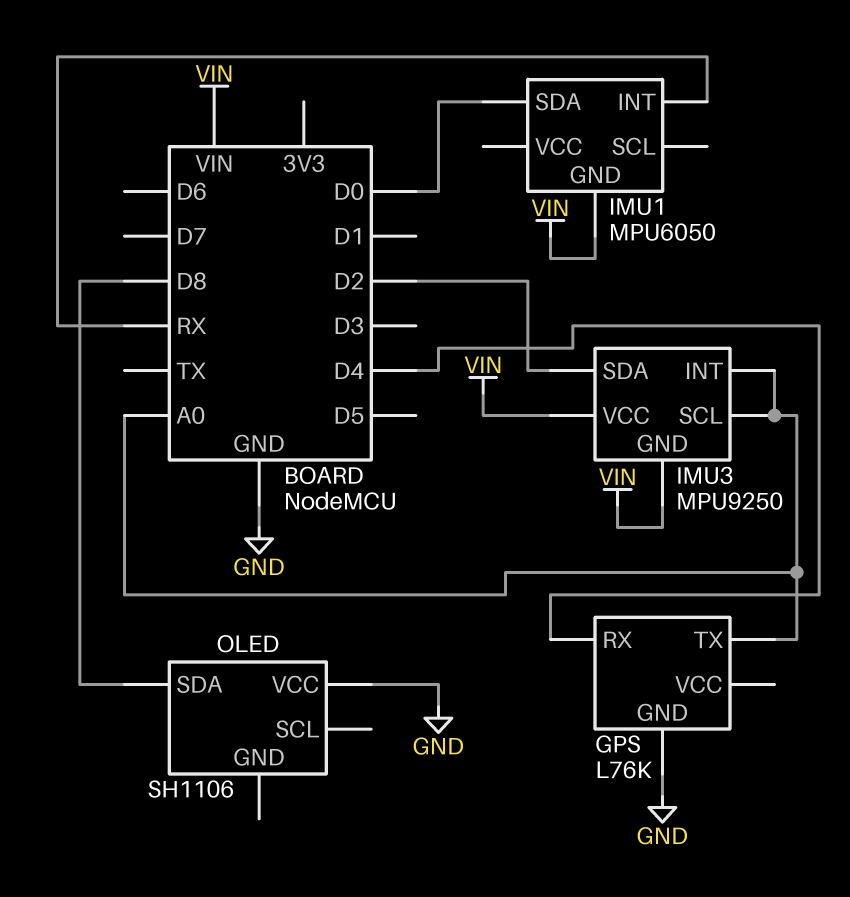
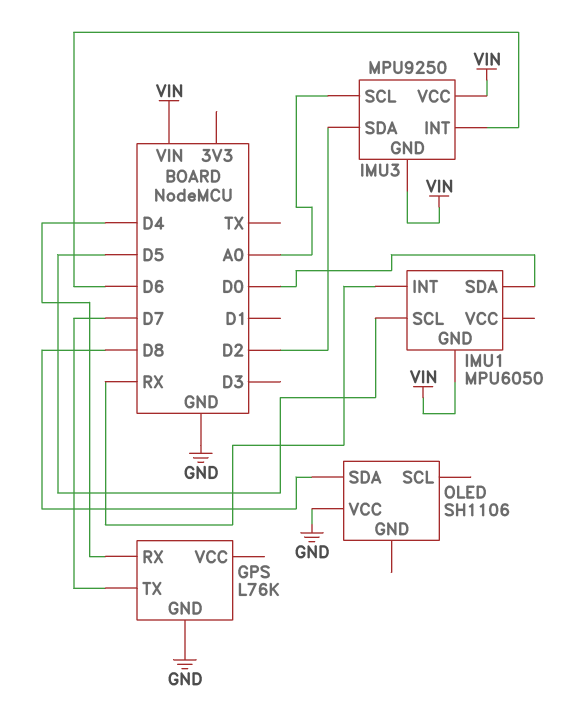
GPS pin TX: A0 -> D7
IMU1 pin SCL: none -> D5
IMU3 pin INT: A0 -> D6

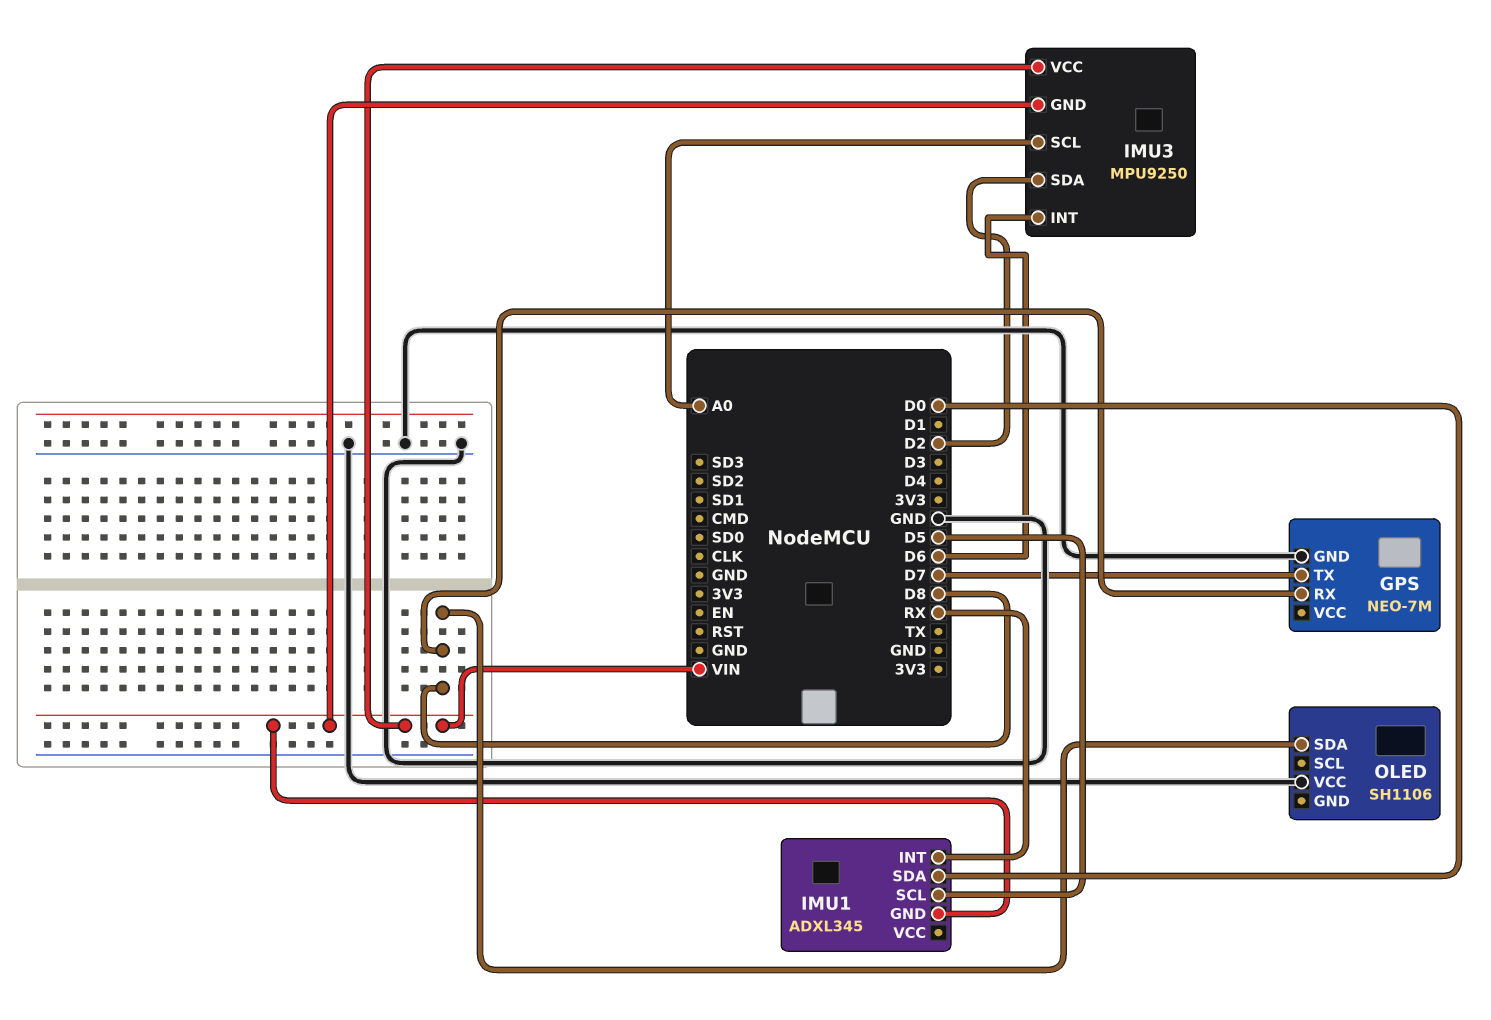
GPS: L76K -> NEO-7M
GPS pin RX: D4 -> D8
IMU1: MPU6050 -> ADXL345

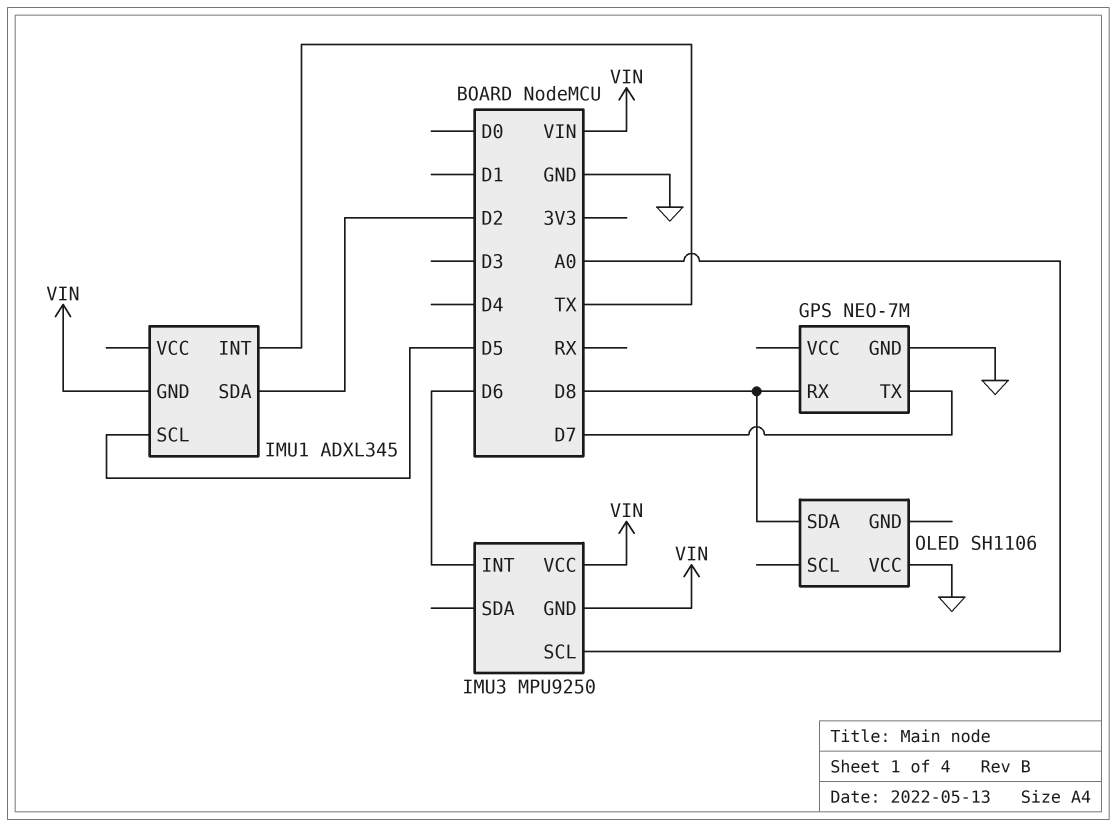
IMU1 pin INT: RX -> TX
IMU1 pin SDA: D0 -> D2
IMU3 pin SDA: D2 -> none

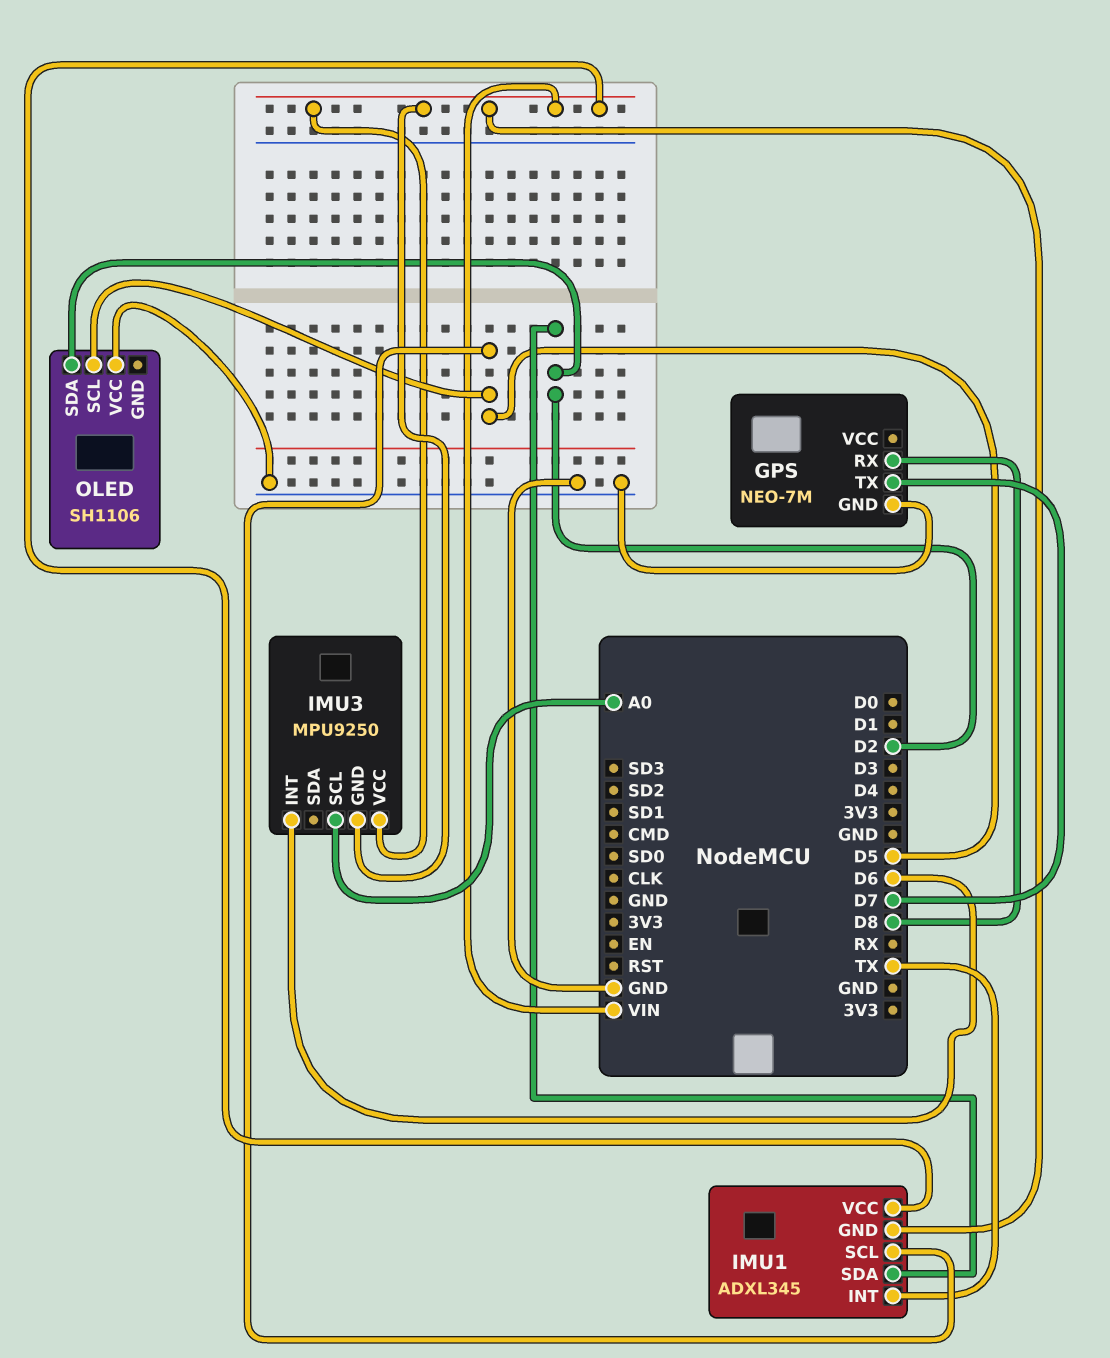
IMU1 pin VCC: none -> VIN
OLED pin SCL: none -> D5
OLED pin SDA: D8 -> D2

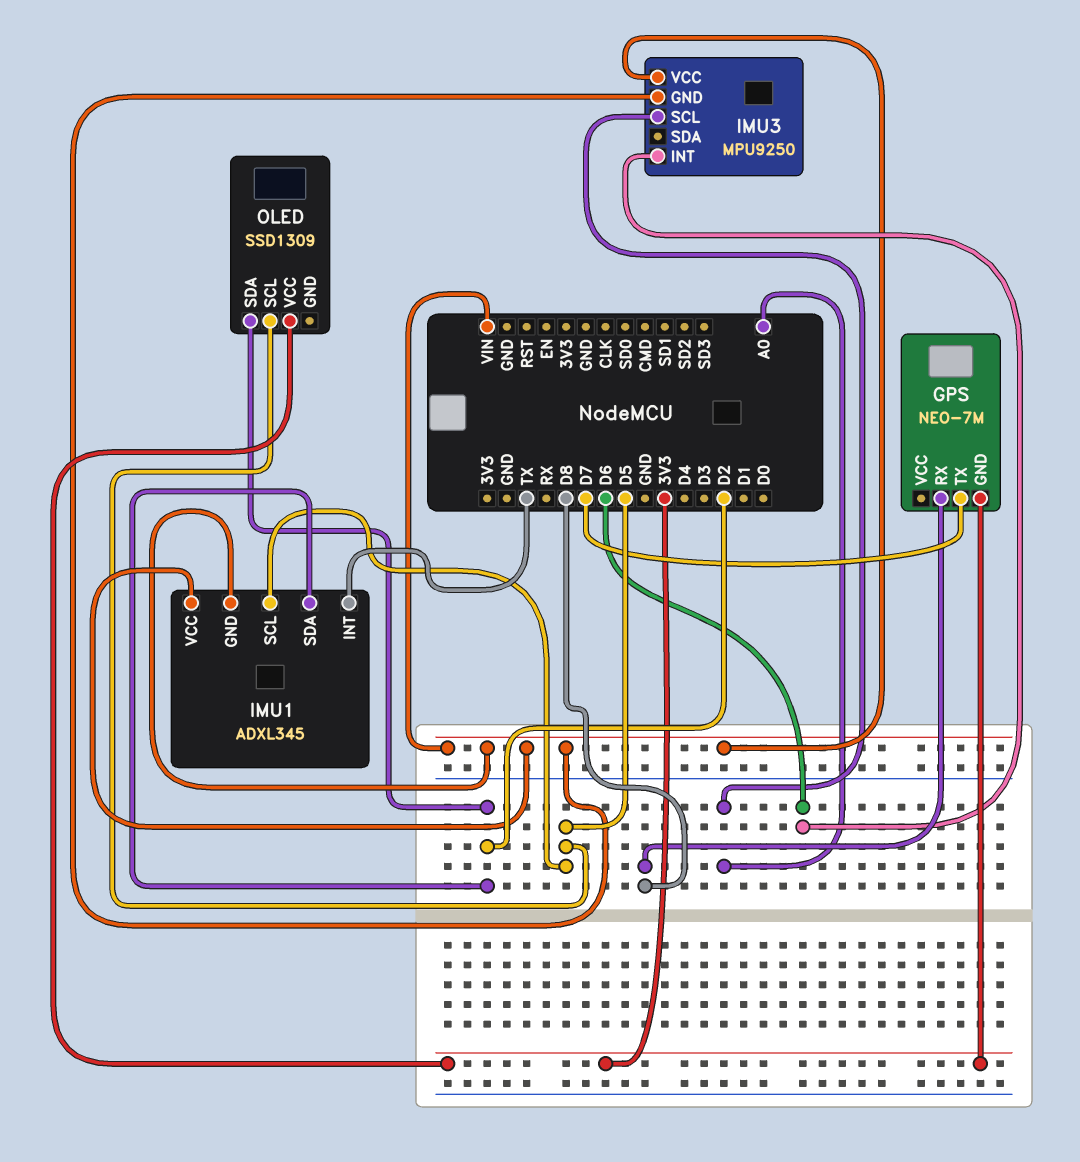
GPS pin GND: GND -> 3V3
OLED: SH1106 -> SSD1309
OLED pin VCC: GND -> 3V3

